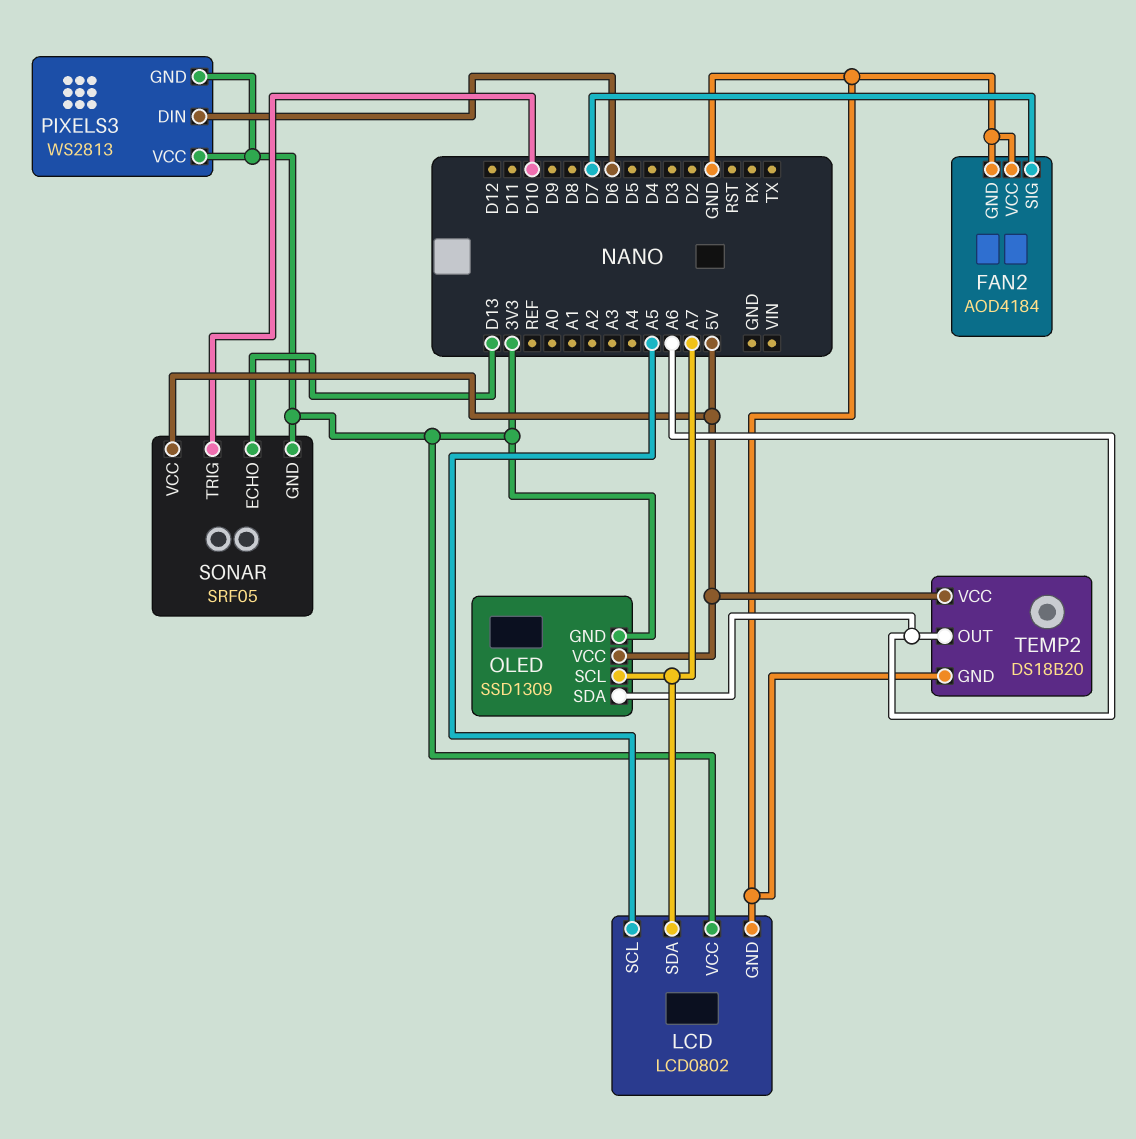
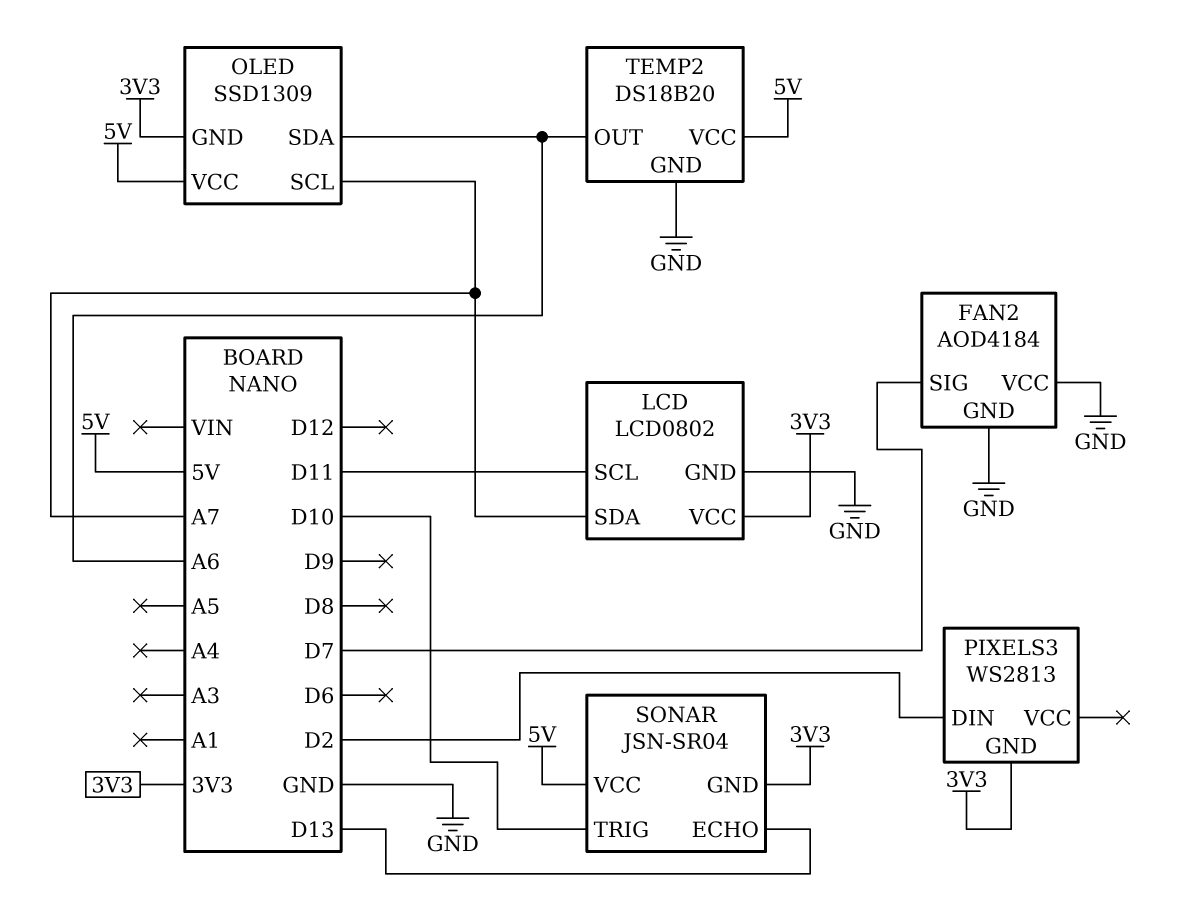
LCD pin SCL: A5 -> D11
PIXELS3 pin DIN: D6 -> D2
PIXELS3 pin VCC: 3V3 -> none
SONAR: SRF05 -> JSN-SR04

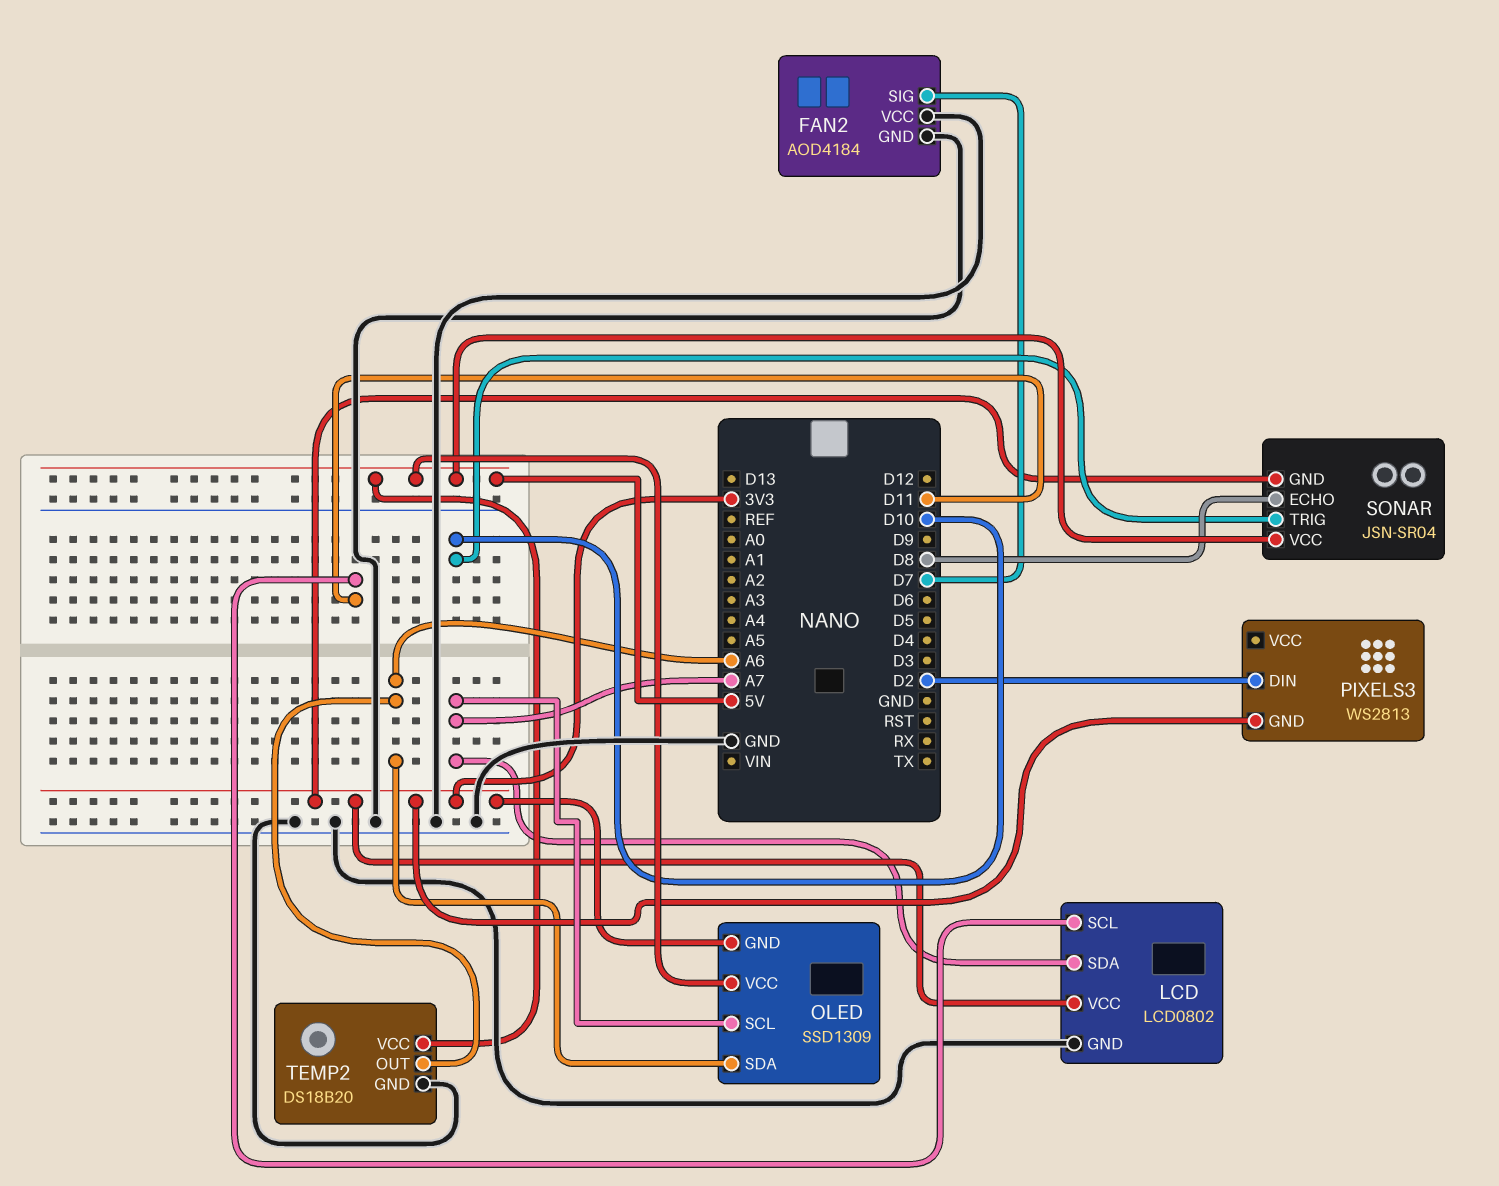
SONAR pin ECHO: D13 -> D8

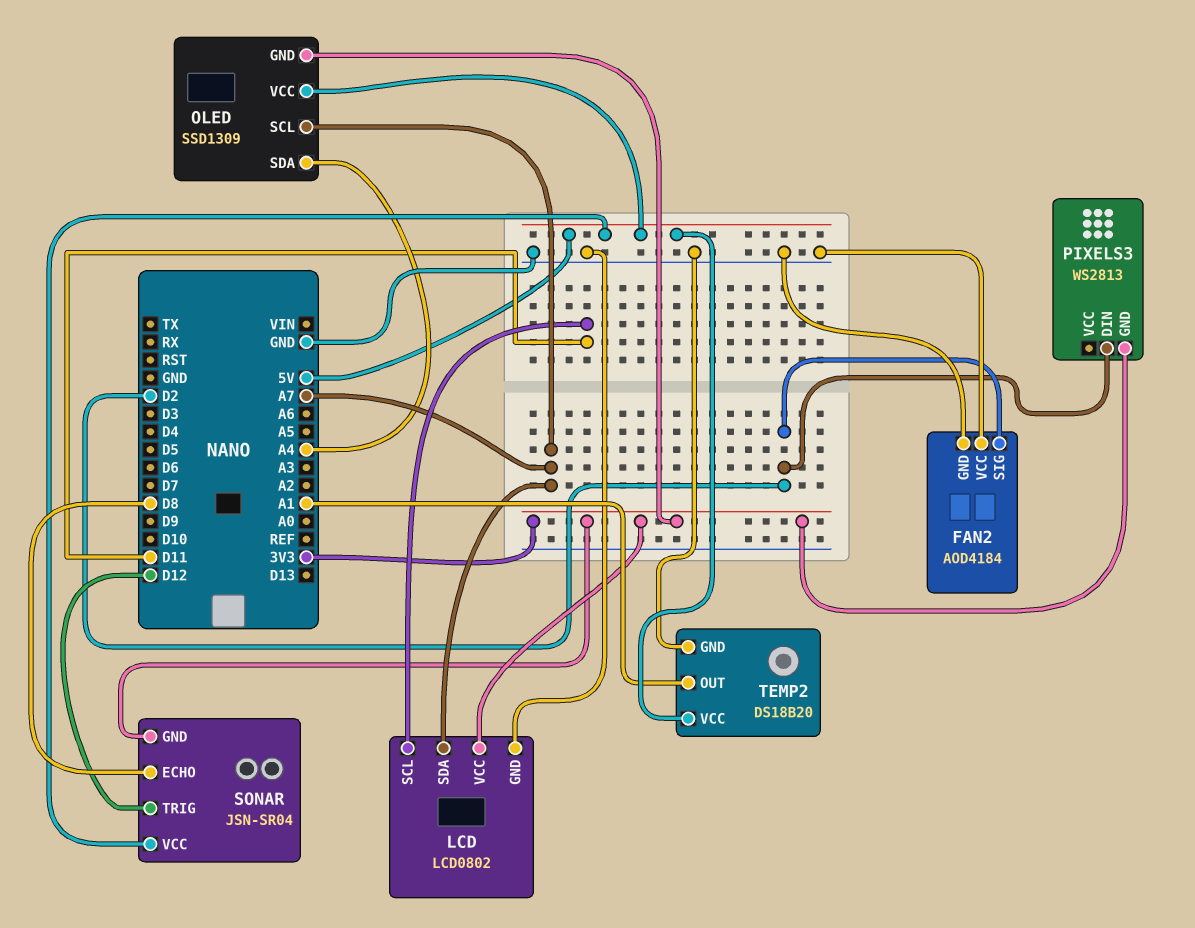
FAN2 pin SIG: D7 -> D2
OLED pin SDA: A6 -> A4
SONAR pin TRIG: D10 -> D12
TEMP2 pin OUT: A6 -> A1

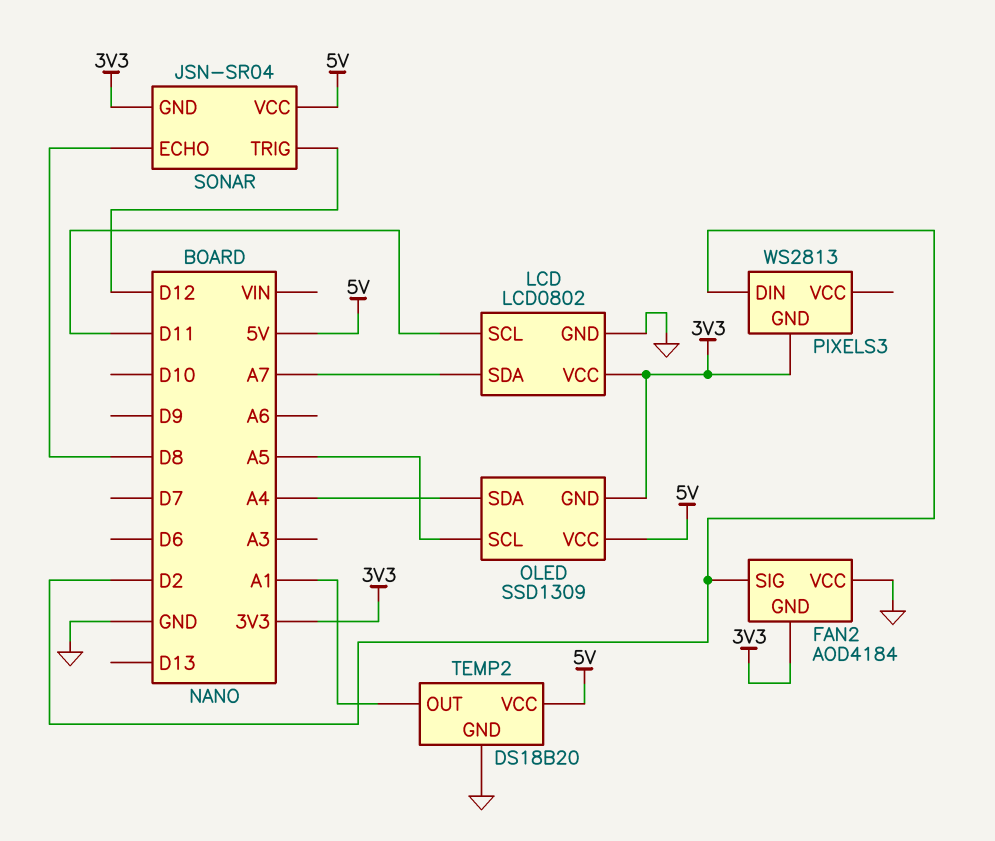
FAN2 pin GND: GND -> 3V3
OLED pin SCL: A7 -> A5

